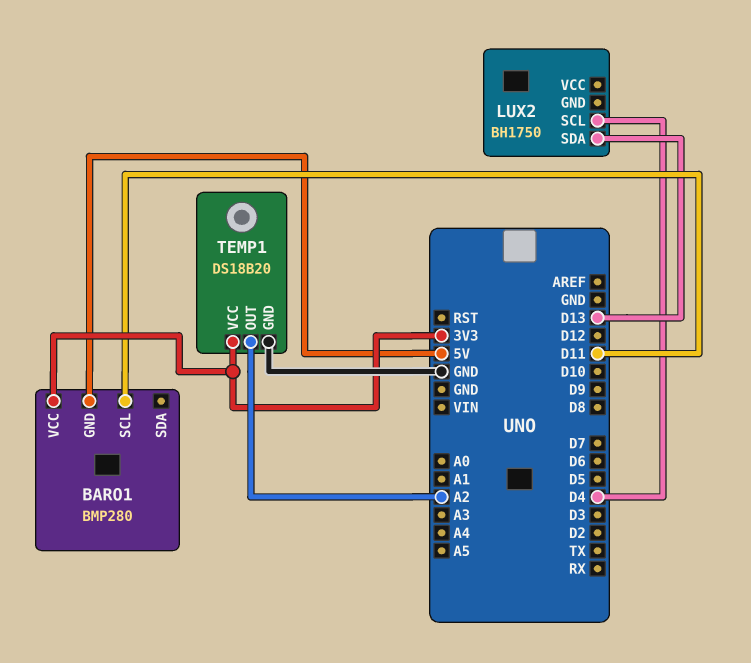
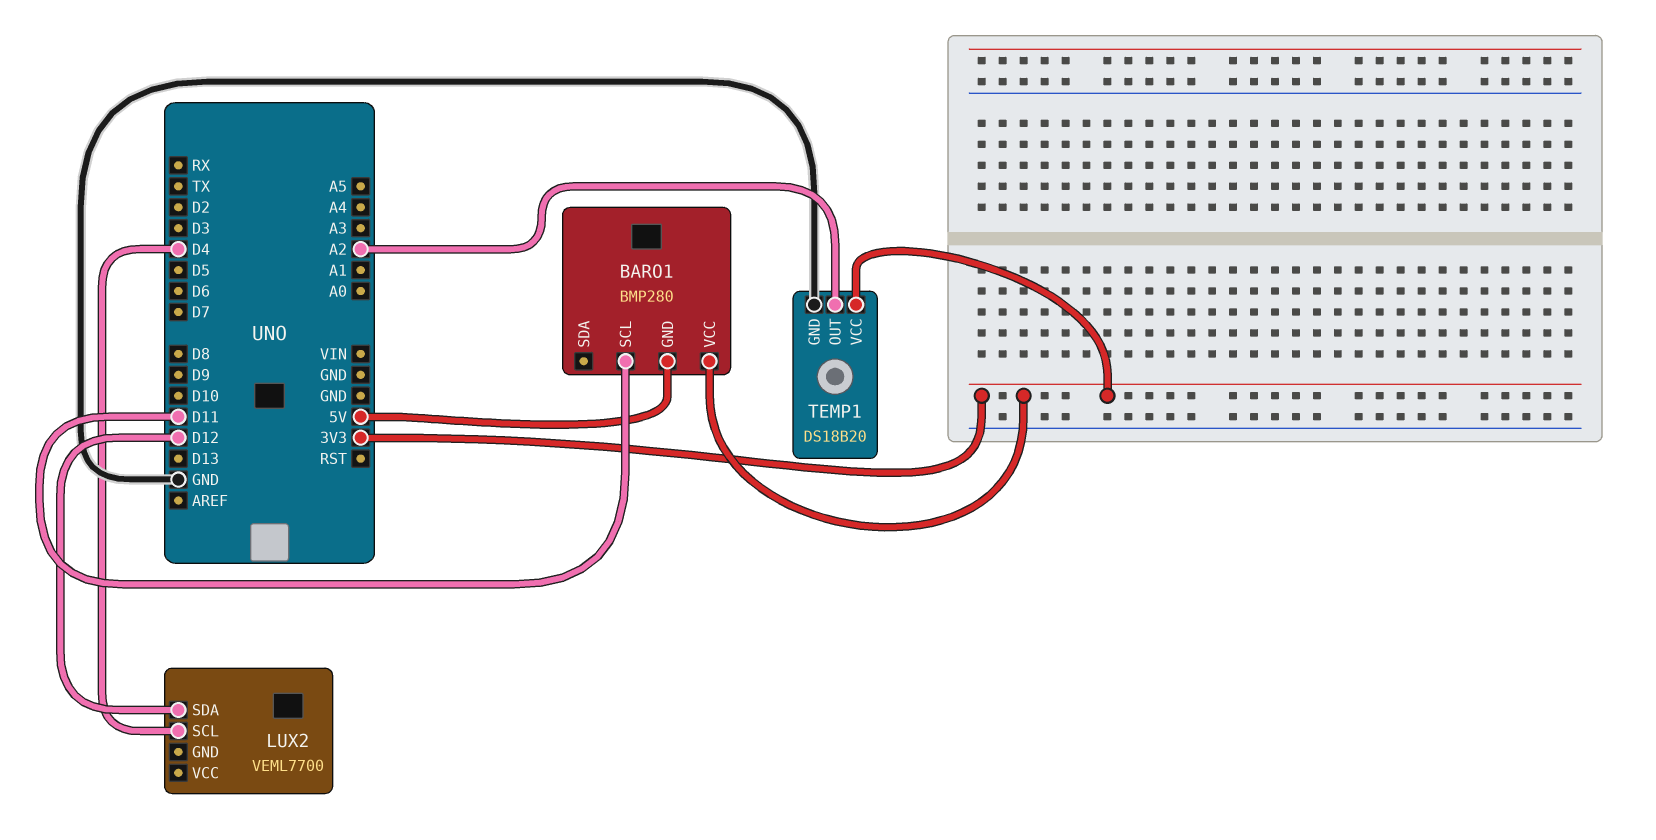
LUX2: BH1750 -> VEML7700
LUX2 pin SDA: D13 -> D12

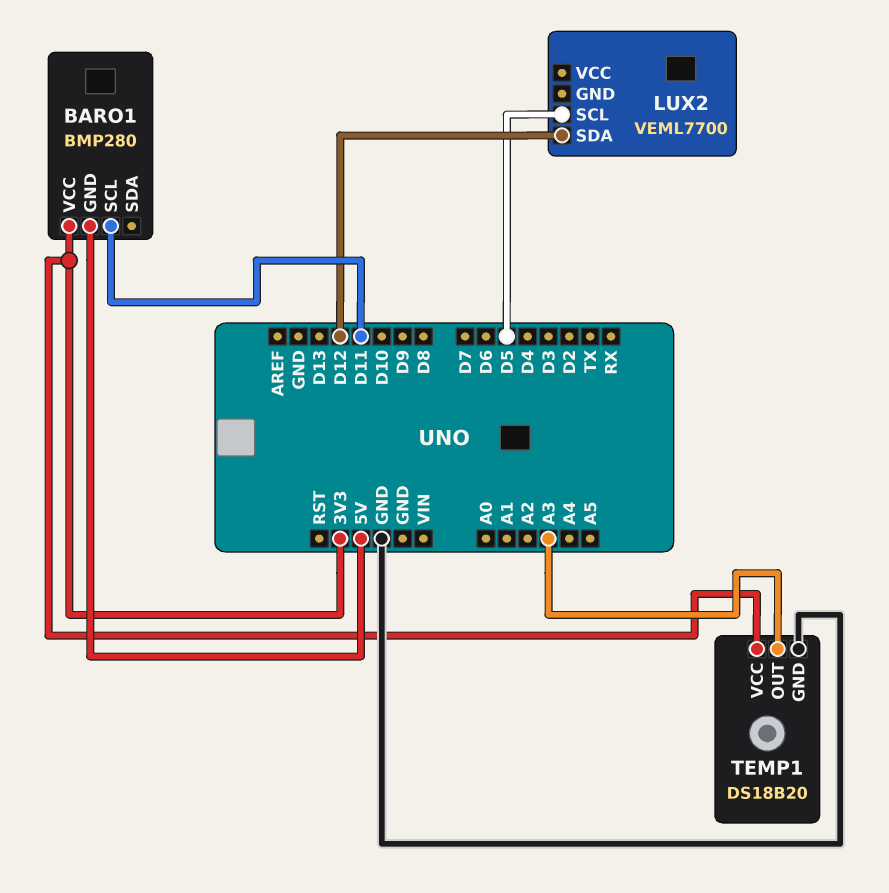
LUX2 pin SCL: D4 -> D5
TEMP1 pin OUT: A2 -> A3

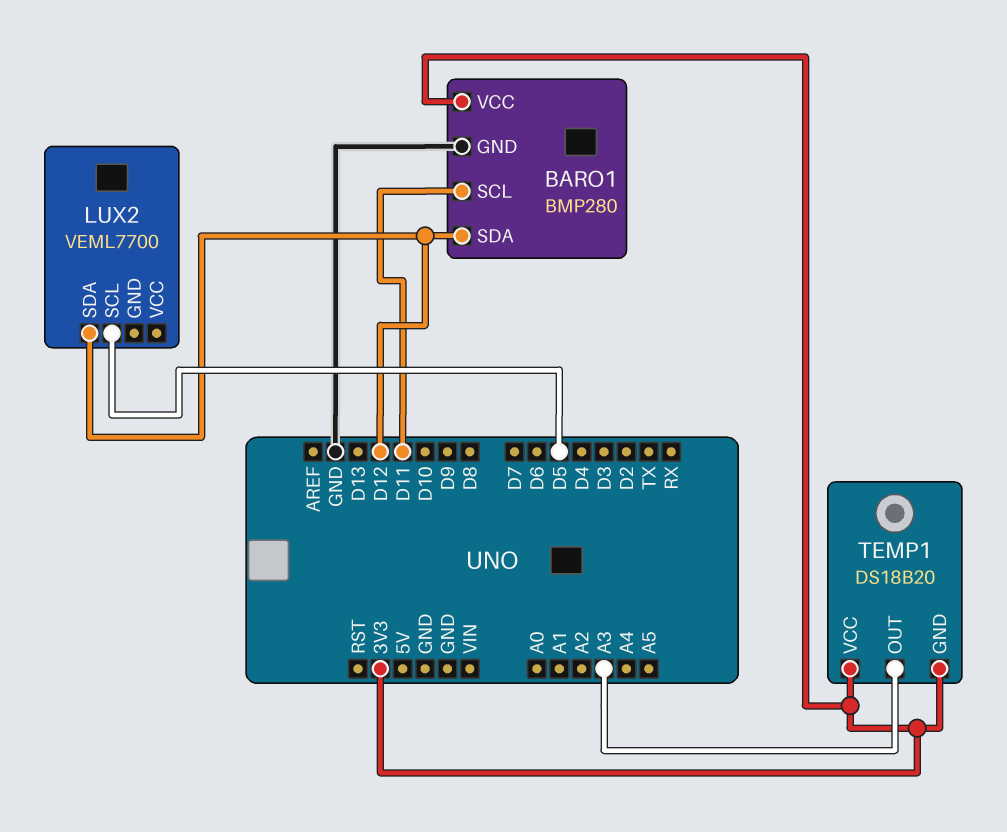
BARO1 pin GND: 5V -> GND
BARO1 pin SDA: none -> D12
TEMP1 pin GND: GND -> 3V3

